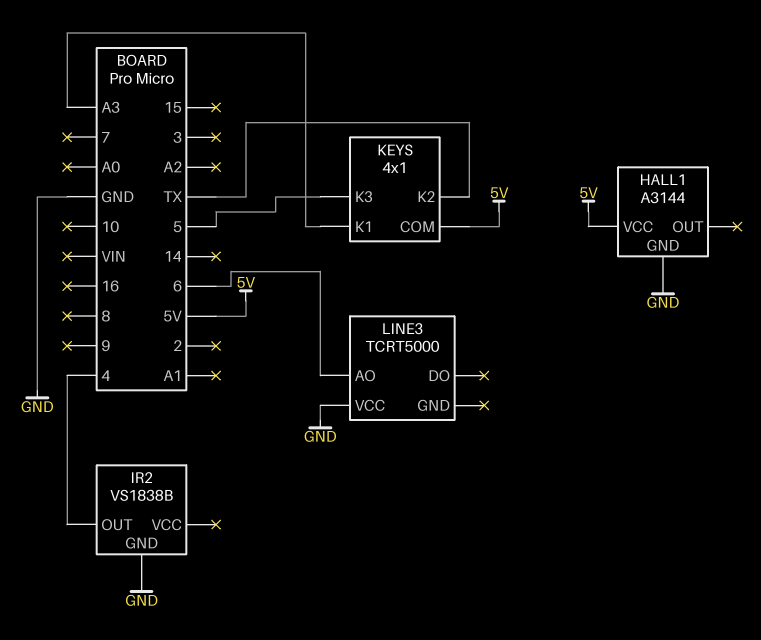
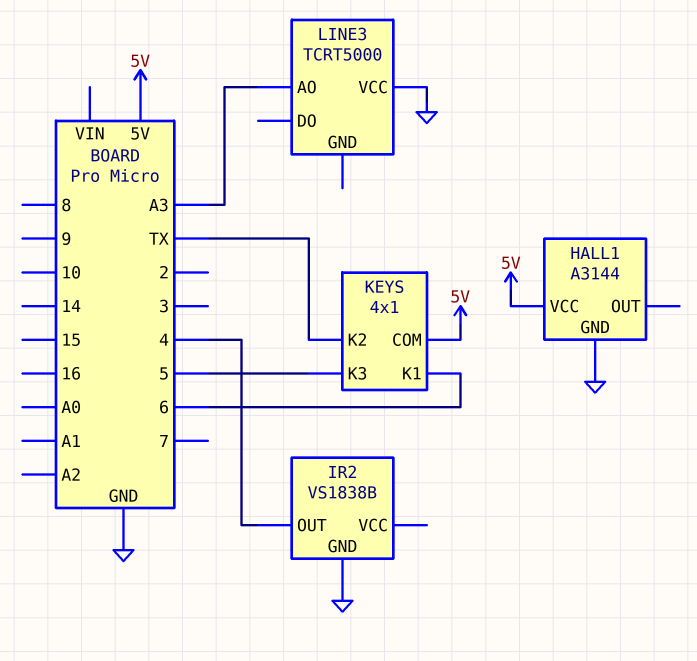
KEYS pin K1: A3 -> 6
LINE3 pin AO: 6 -> A3

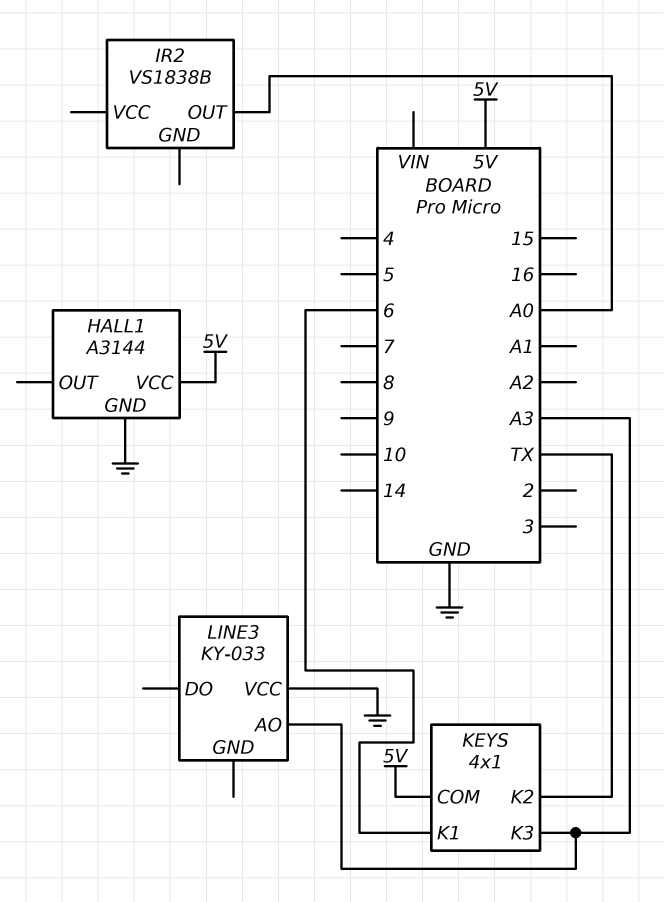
IR2 pin GND: GND -> none
IR2 pin OUT: 4 -> A0
KEYS pin K3: 5 -> A3
LINE3: TCRT5000 -> KY-033

